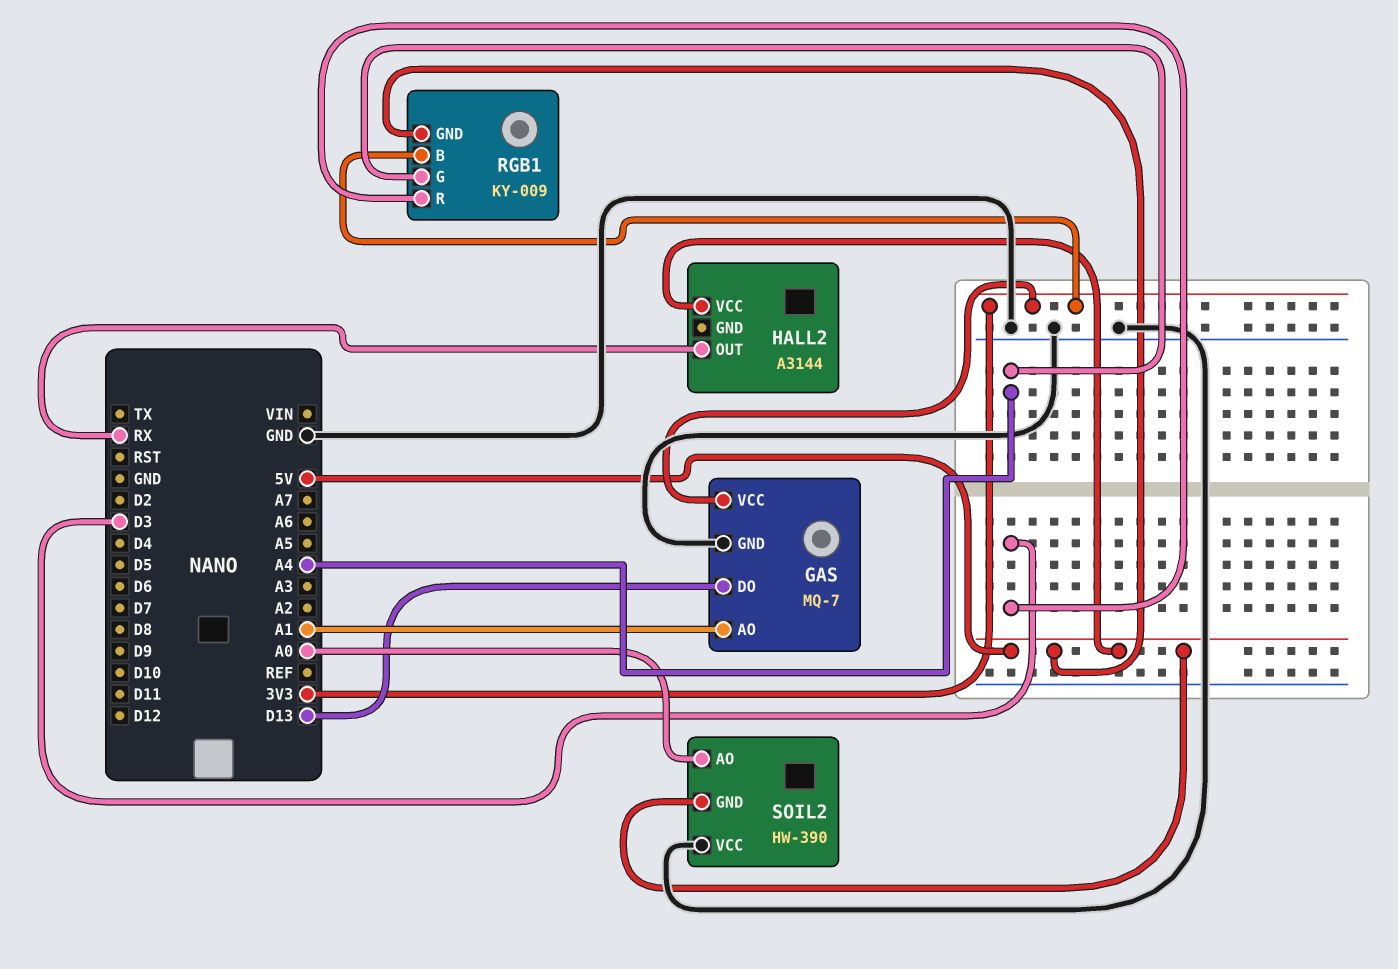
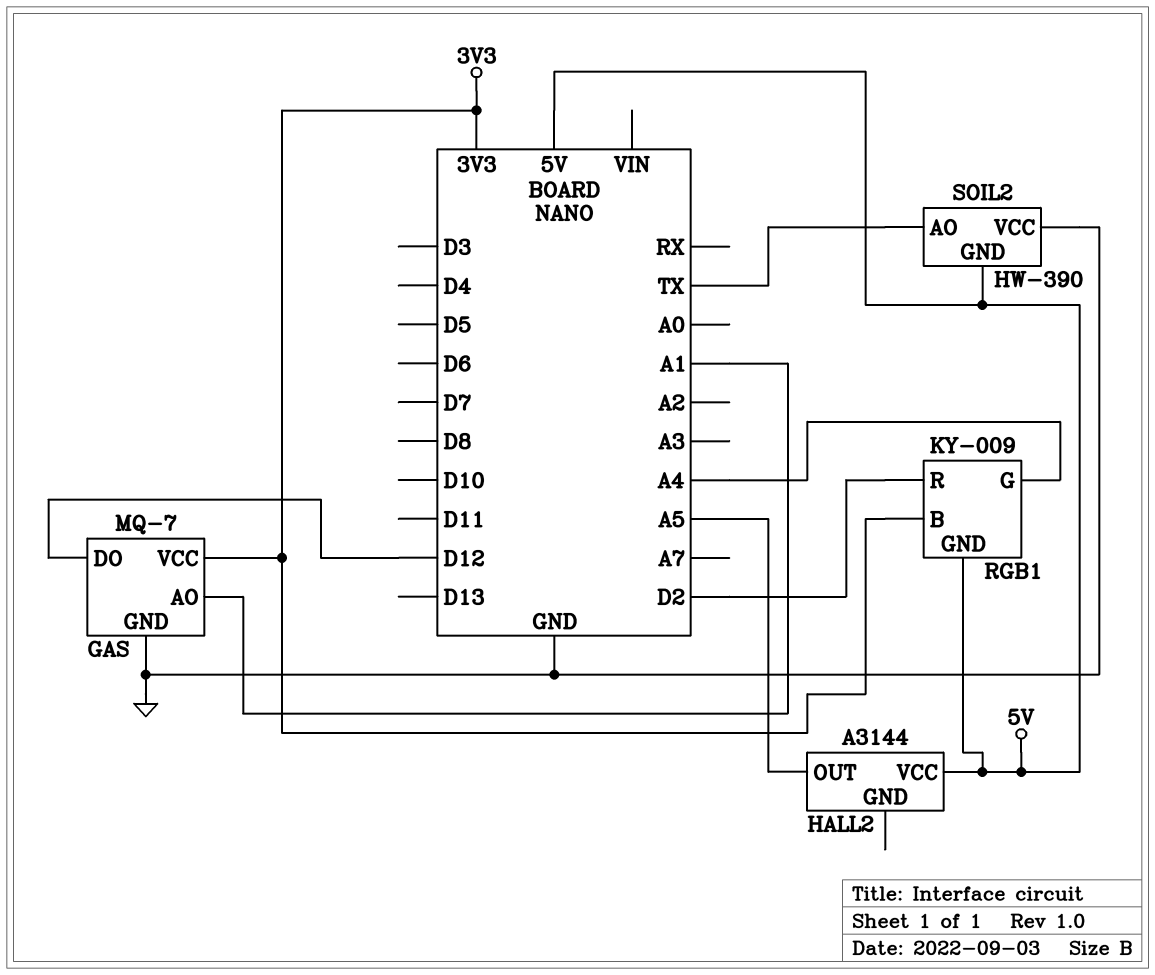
GAS pin DO: D13 -> D12
HALL2 pin OUT: RX -> A5
RGB1 pin R: D3 -> D2
SOIL2 pin AO: A0 -> TX

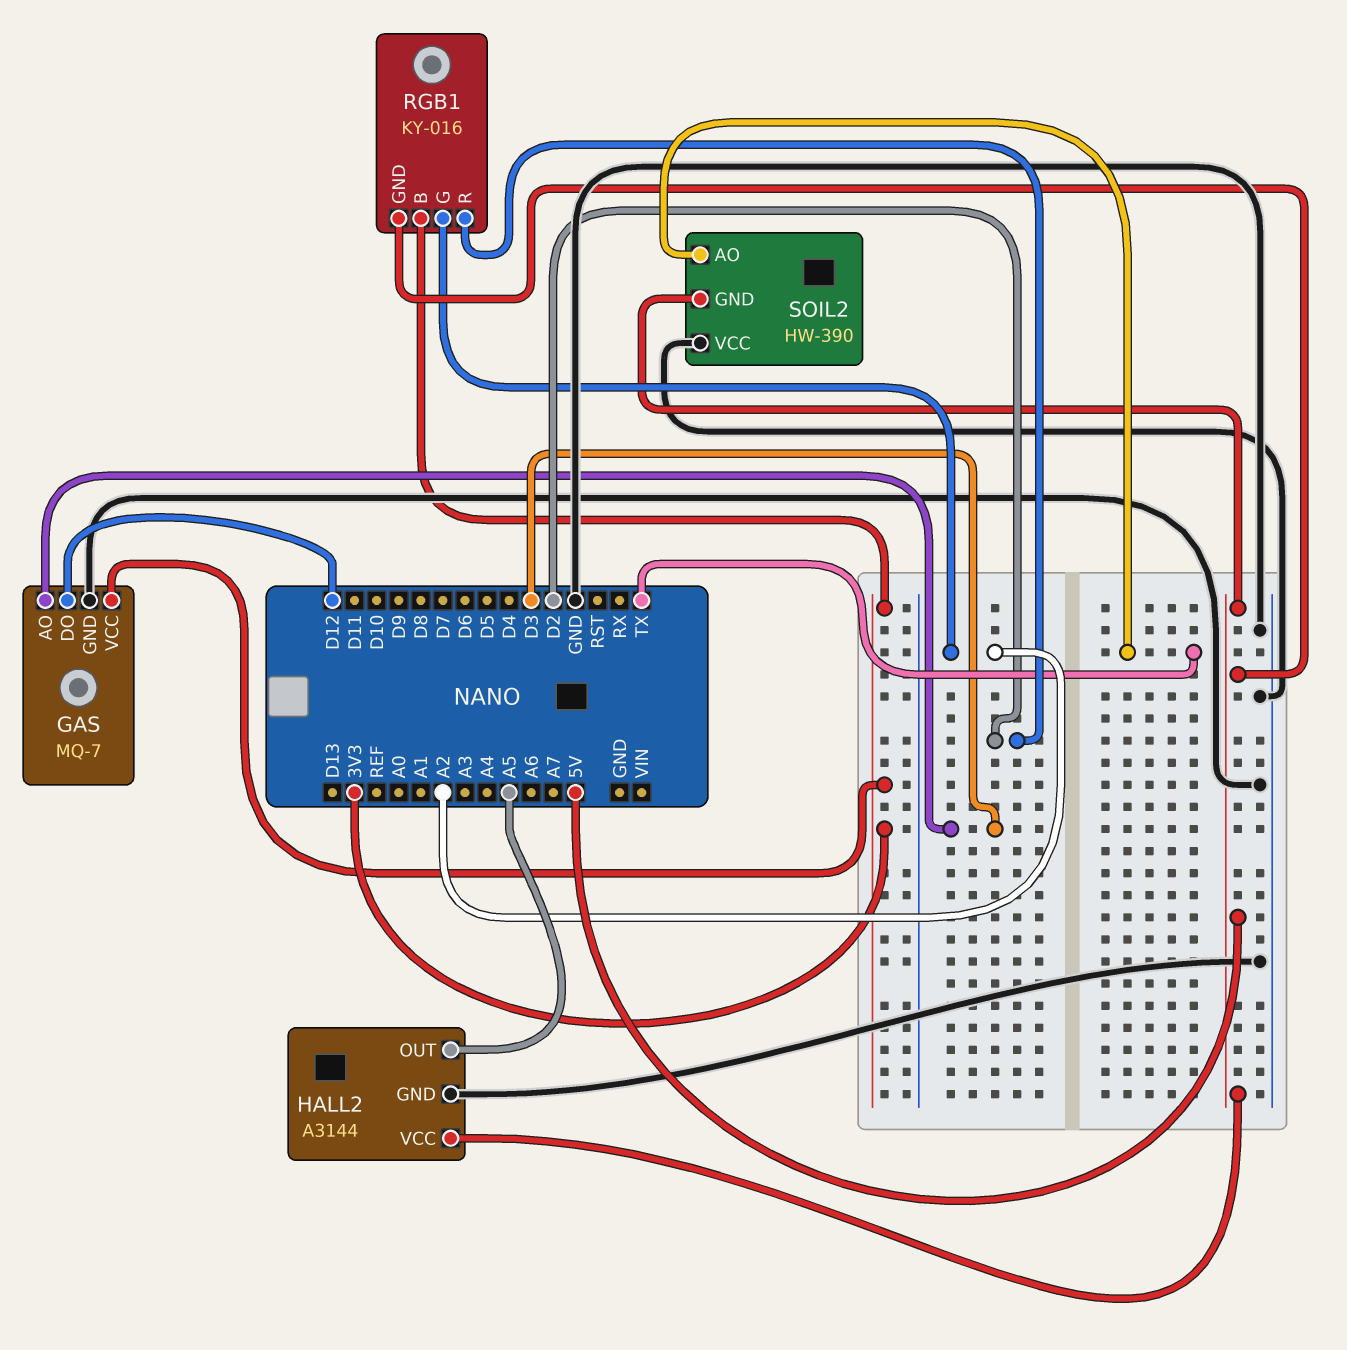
GAS pin AO: A1 -> D3
HALL2 pin GND: none -> GND
RGB1: KY-009 -> KY-016
RGB1 pin G: A4 -> A2

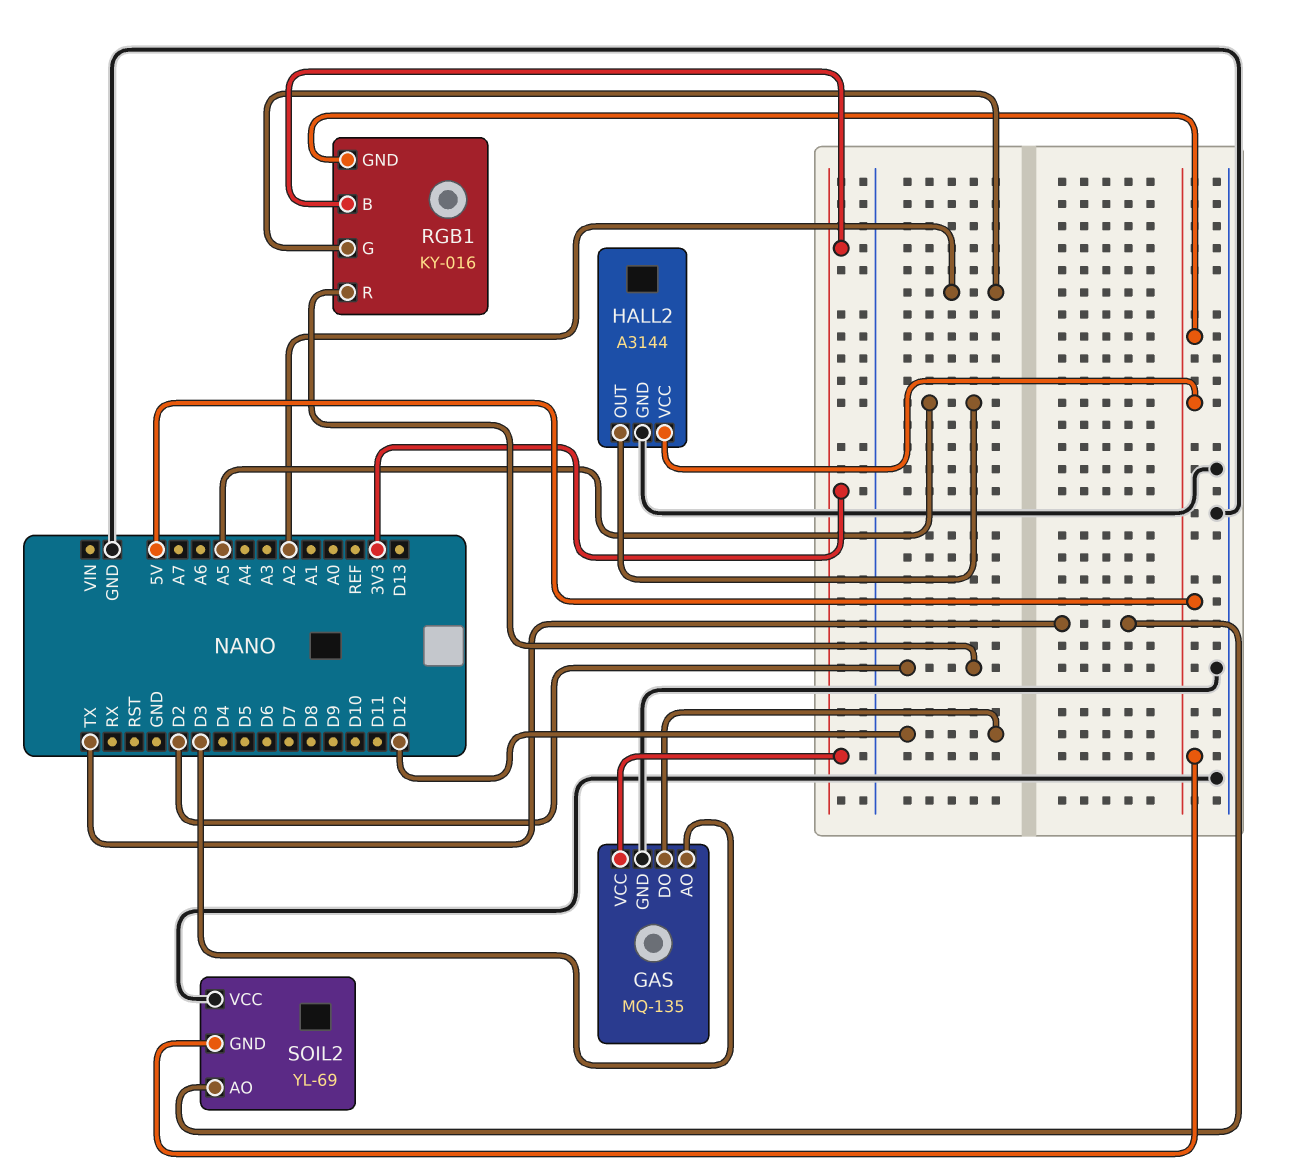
GAS: MQ-7 -> MQ-135
SOIL2: HW-390 -> YL-69

